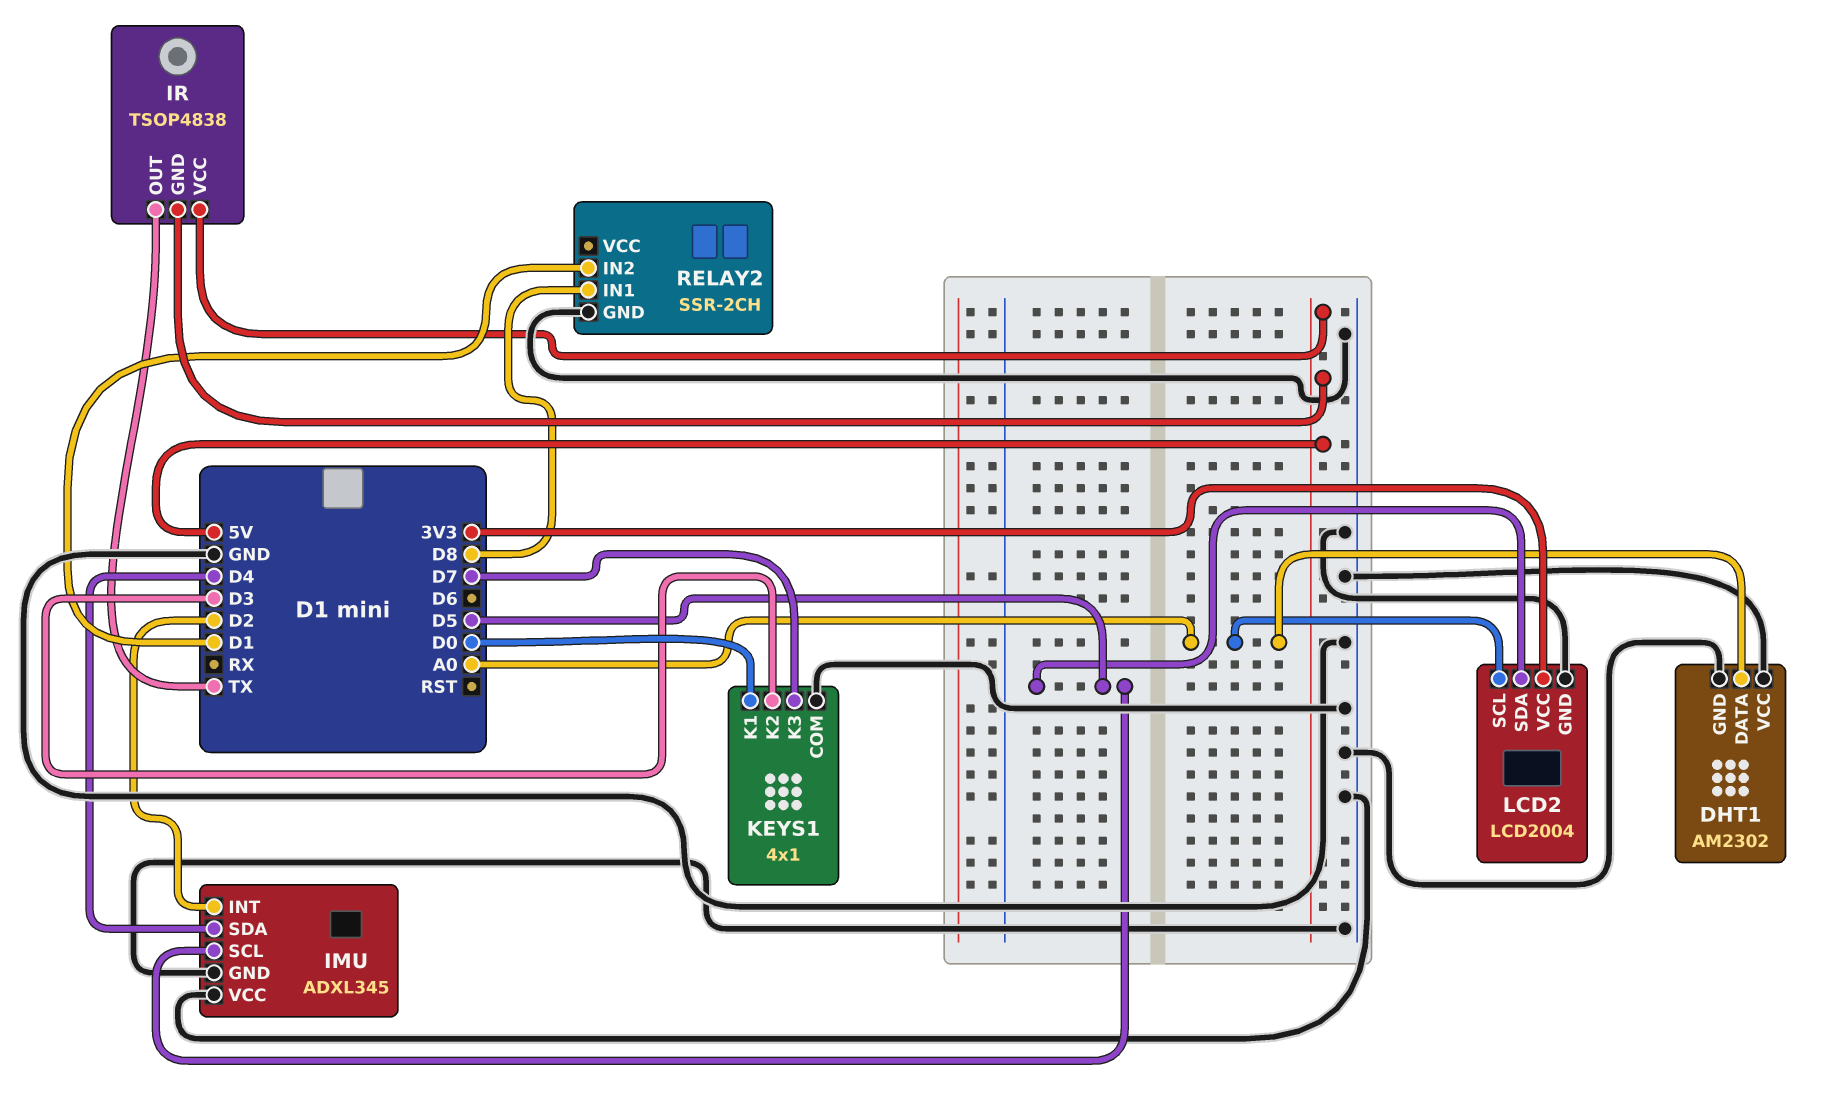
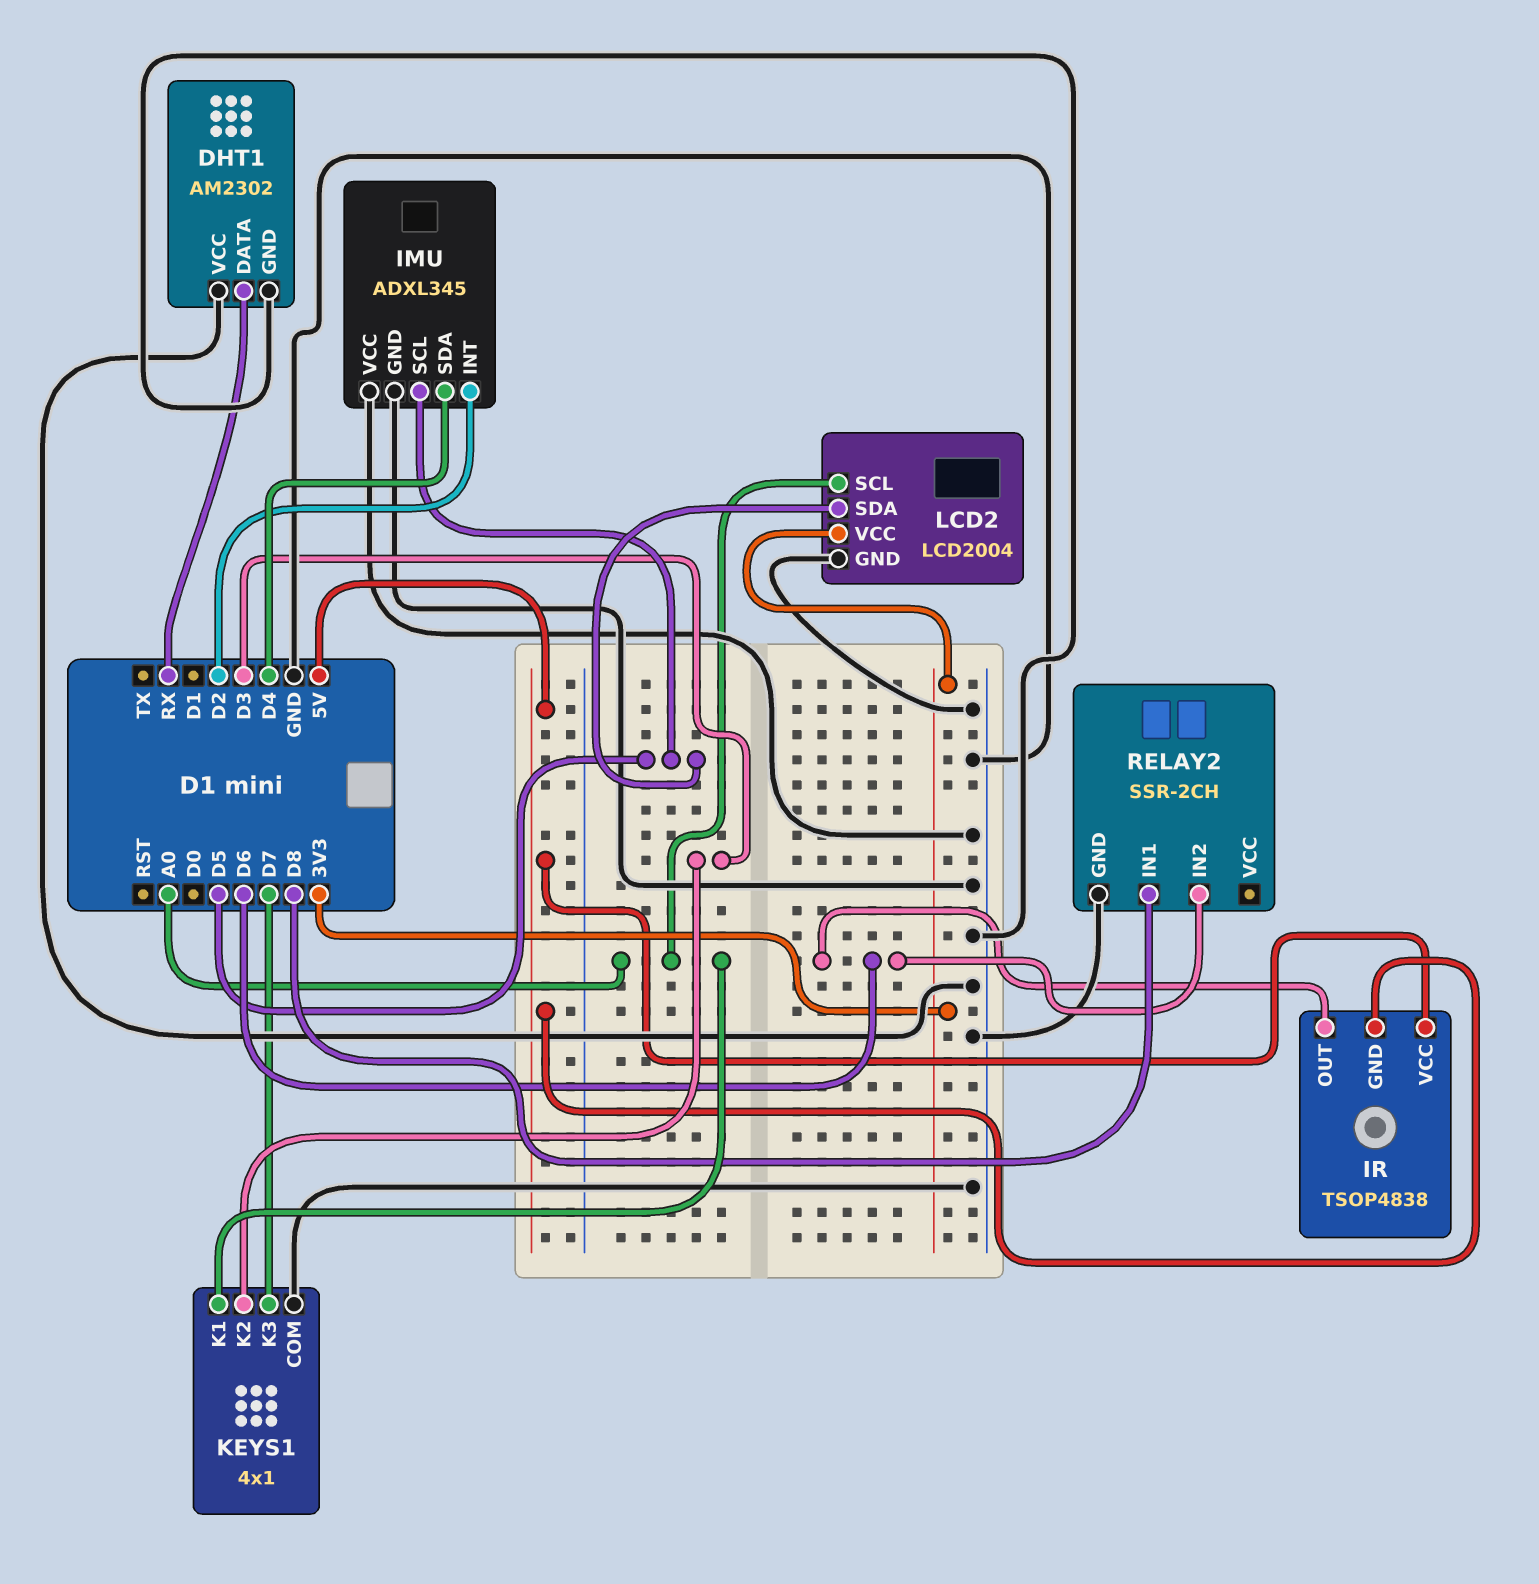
DHT1 pin DATA: A0 -> RX
IR pin OUT: TX -> D6
KEYS1 pin K1: D0 -> A0
RELAY2 pin IN2: D1 -> D6

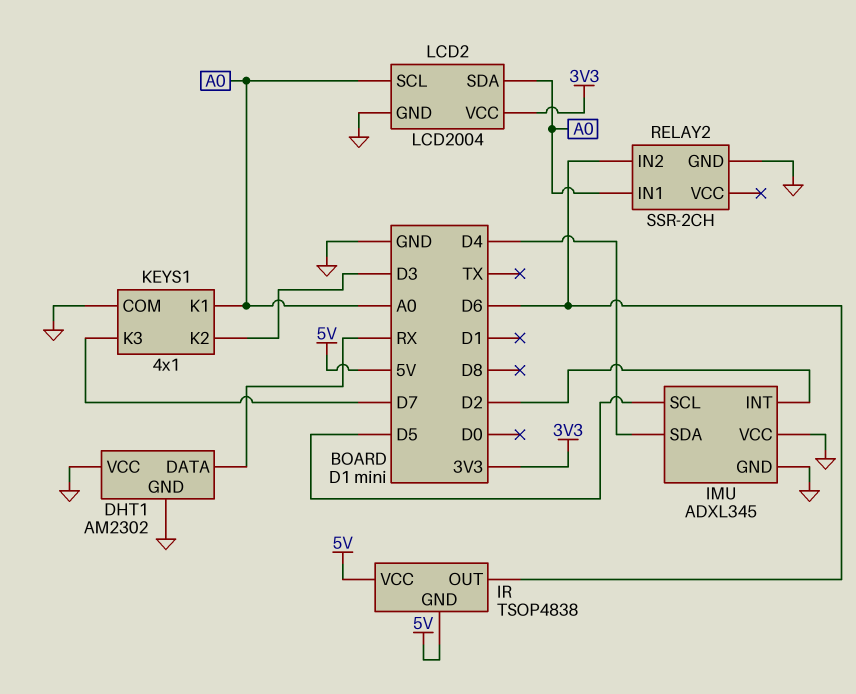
LCD2 pin SDA: D5 -> A0
RELAY2 pin IN1: D8 -> A0

